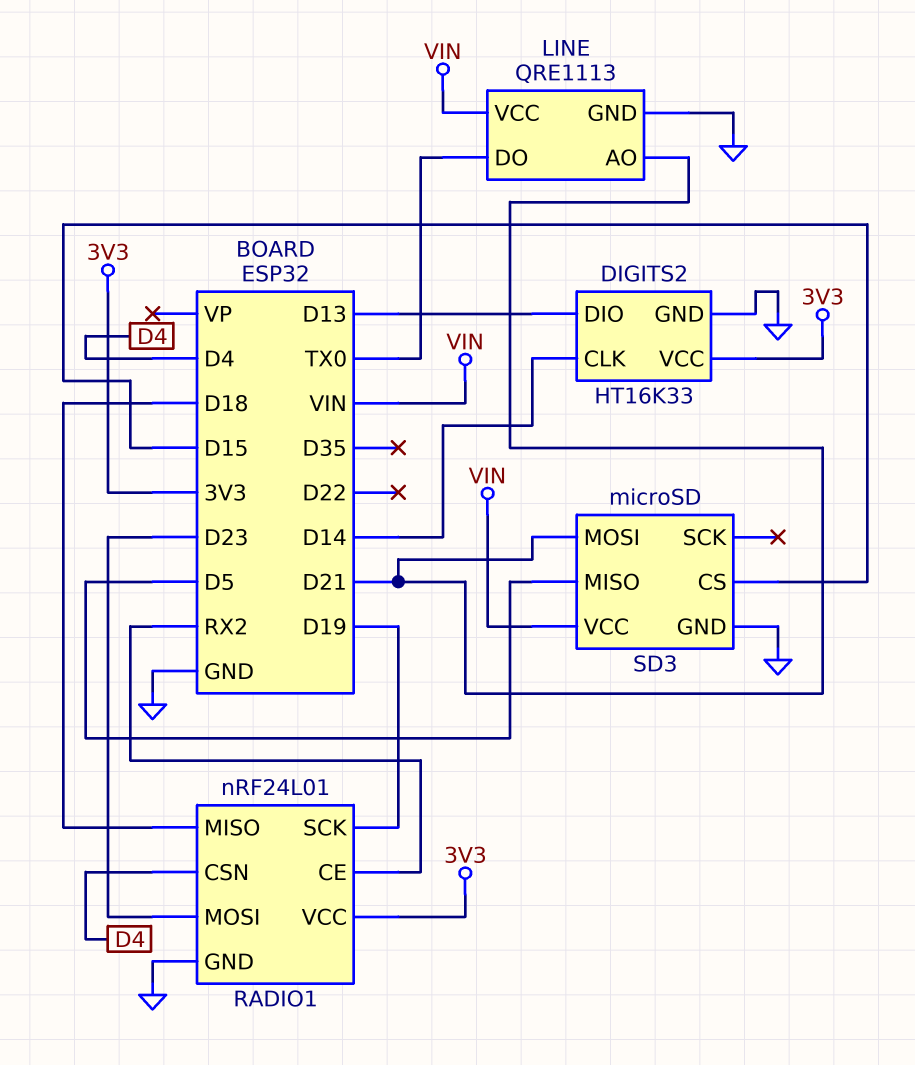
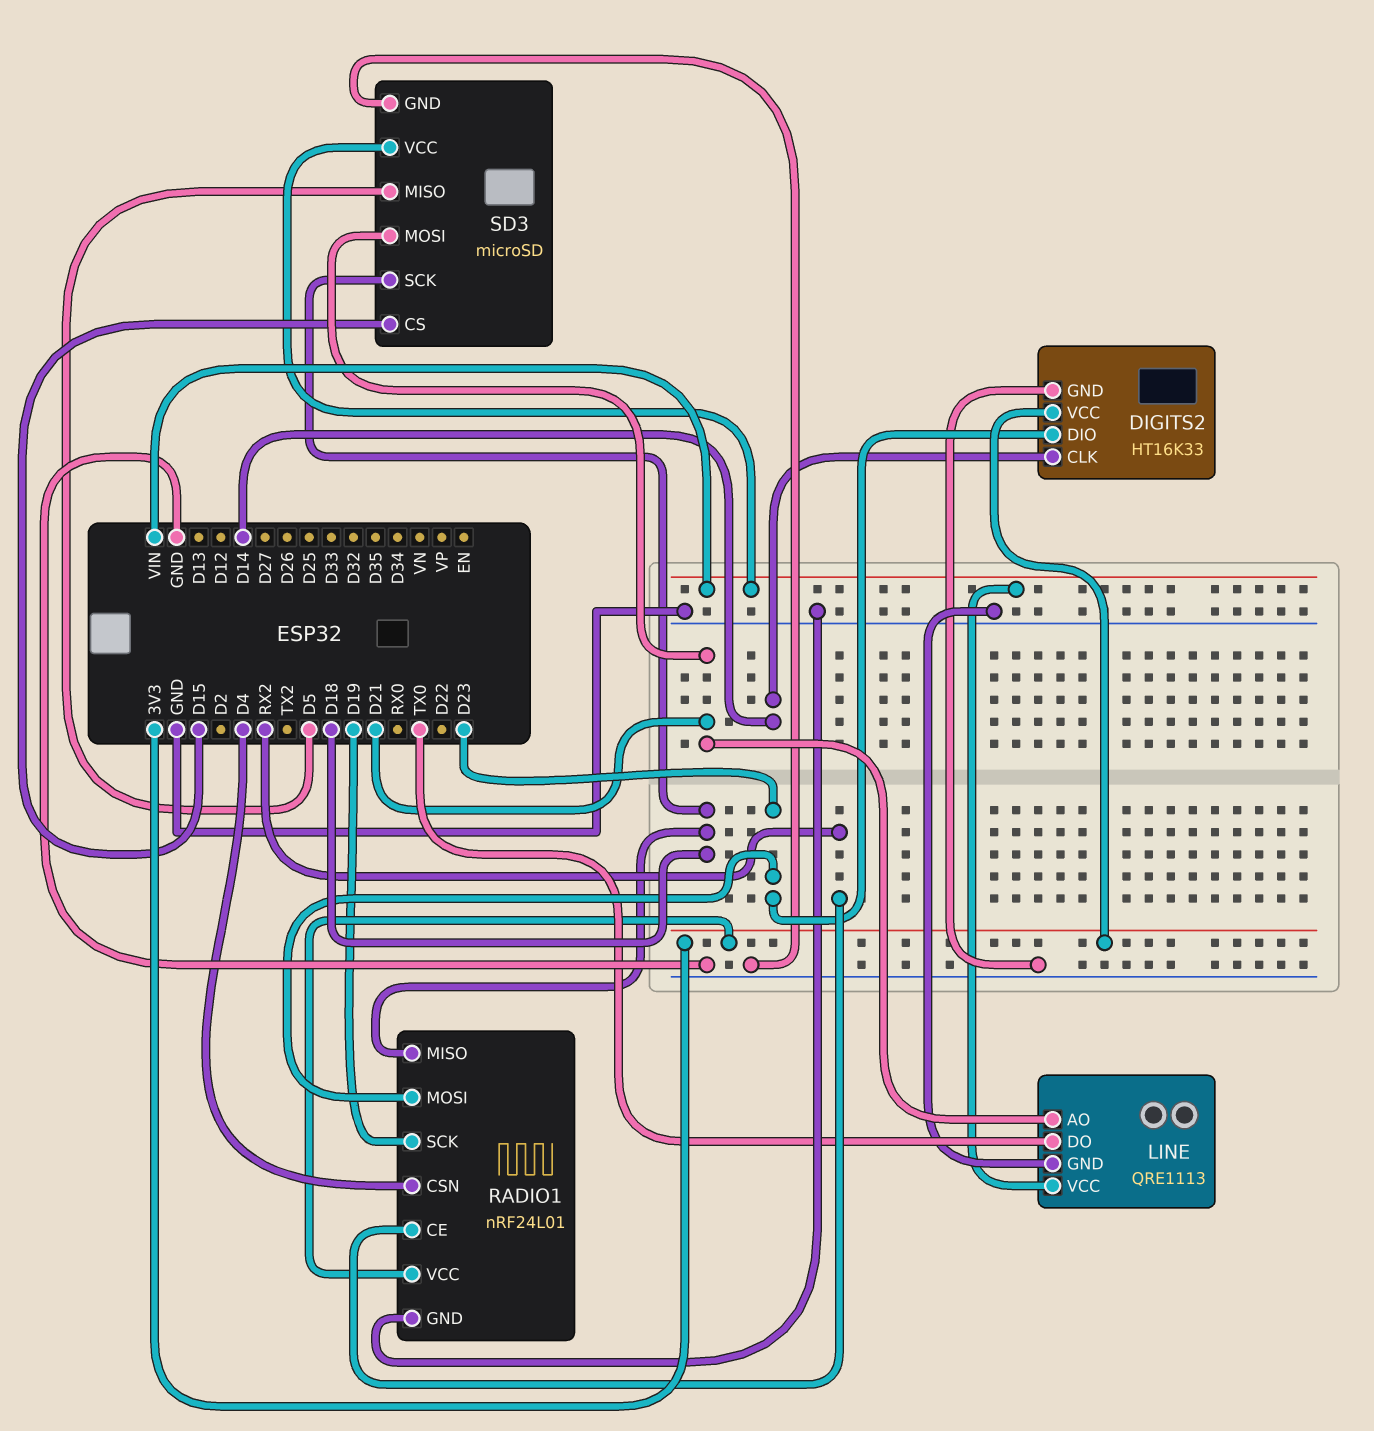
DIGITS2 pin DIO: D13 -> D23
SD3 pin SCK: none -> D18

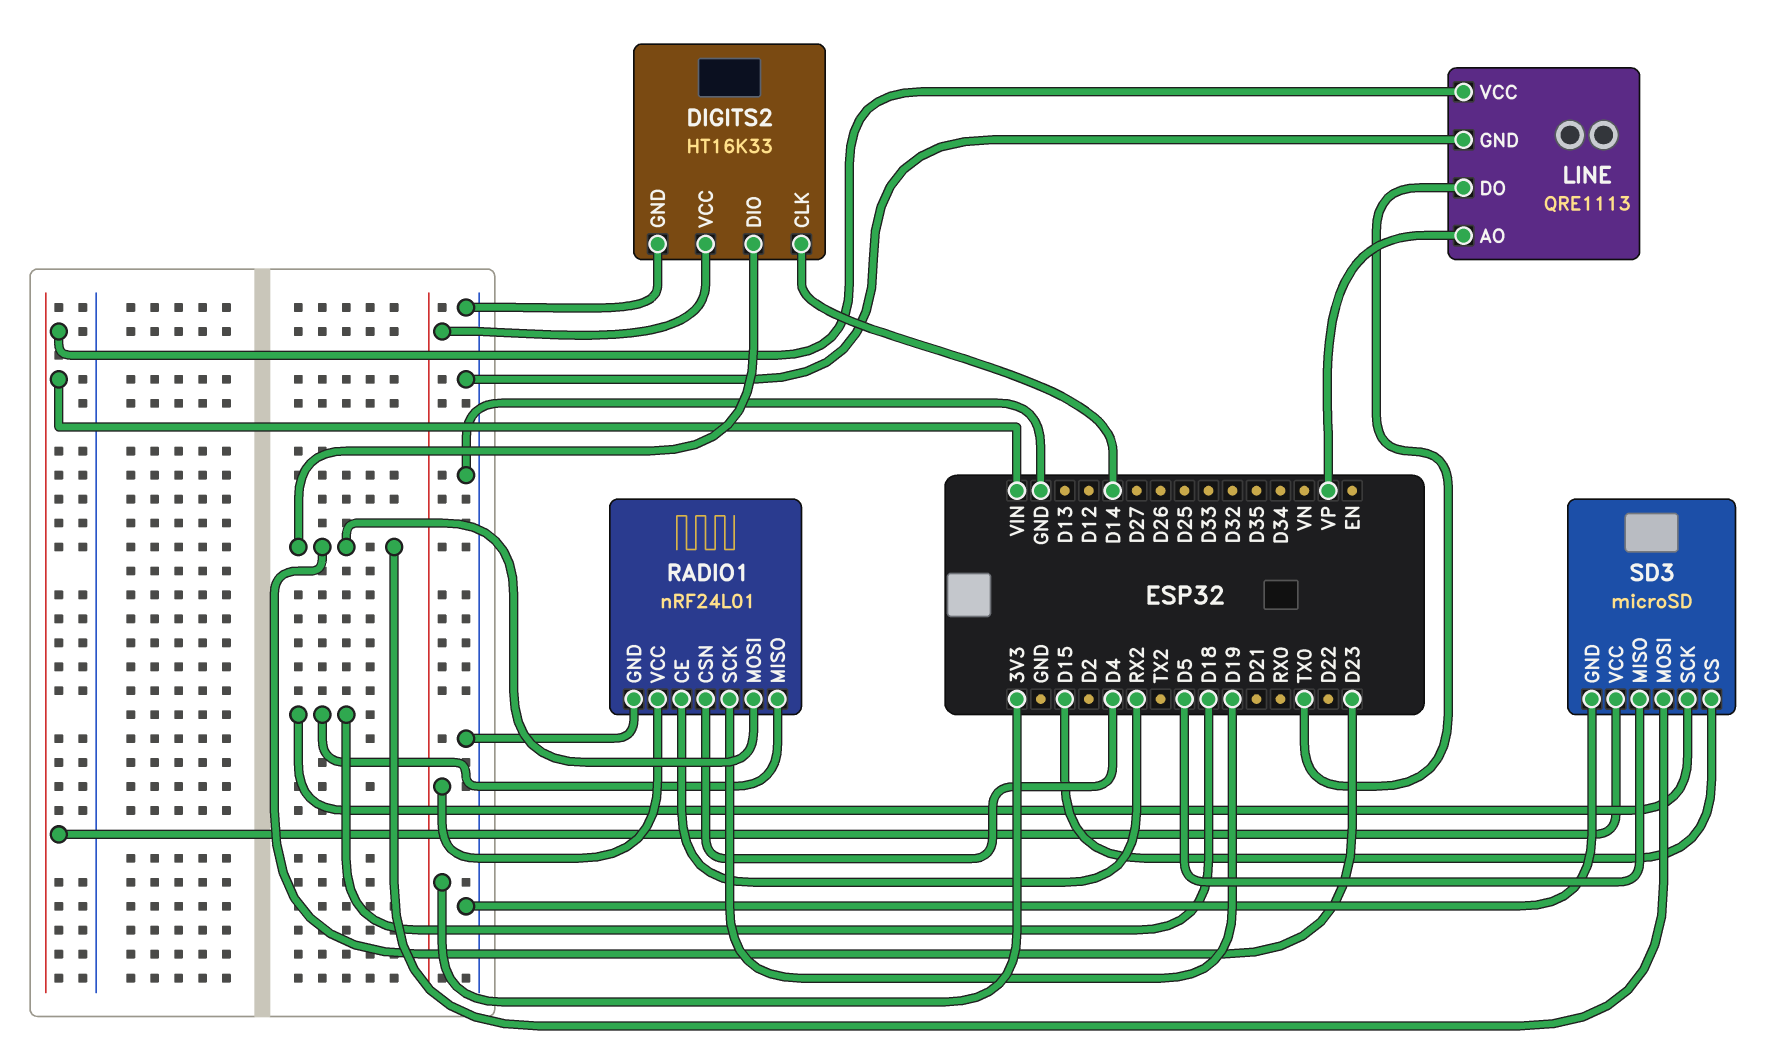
LINE pin AO: D21 -> VP
SD3 pin MOSI: D21 -> D23

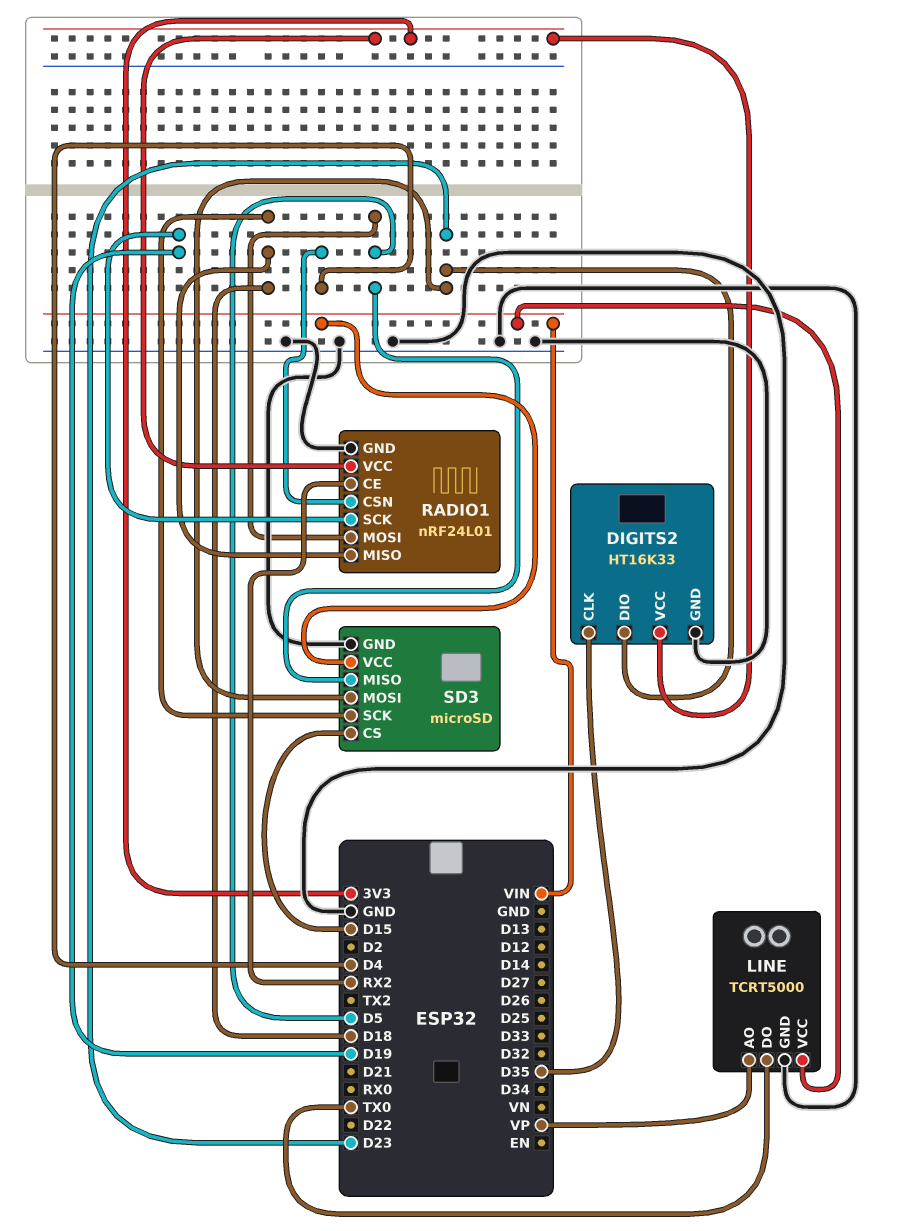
DIGITS2 pin CLK: D14 -> D35
LINE: QRE1113 -> TCRT5000
RADIO1 pin MOSI: D23 -> D5

